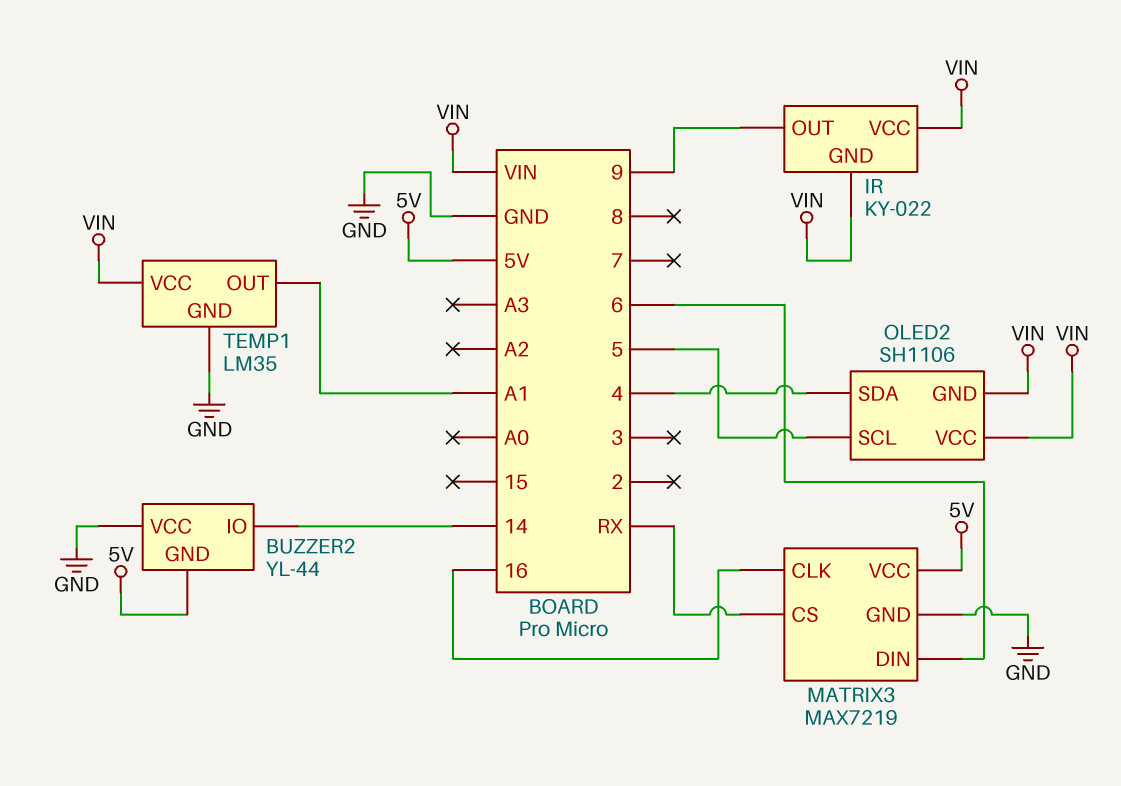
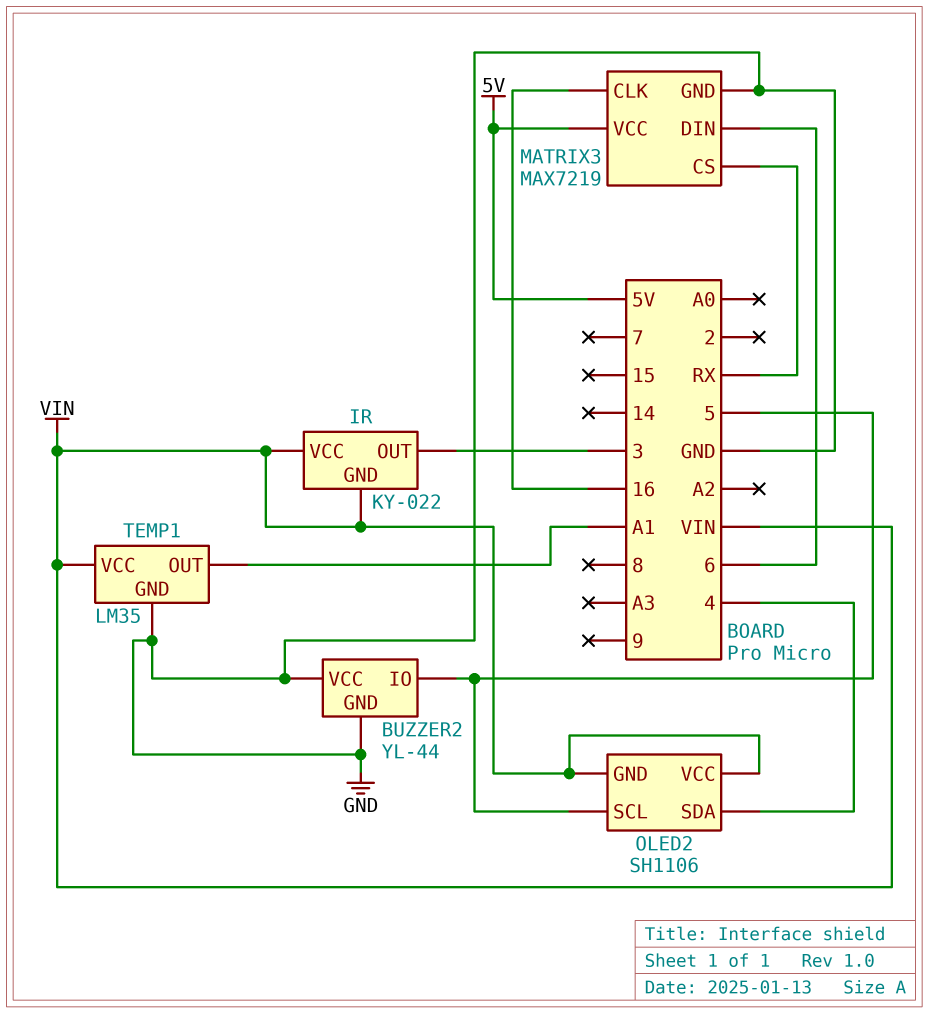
BUZZER2 pin GND: 5V -> GND
BUZZER2 pin IO: 14 -> 5
IR pin OUT: 9 -> 3

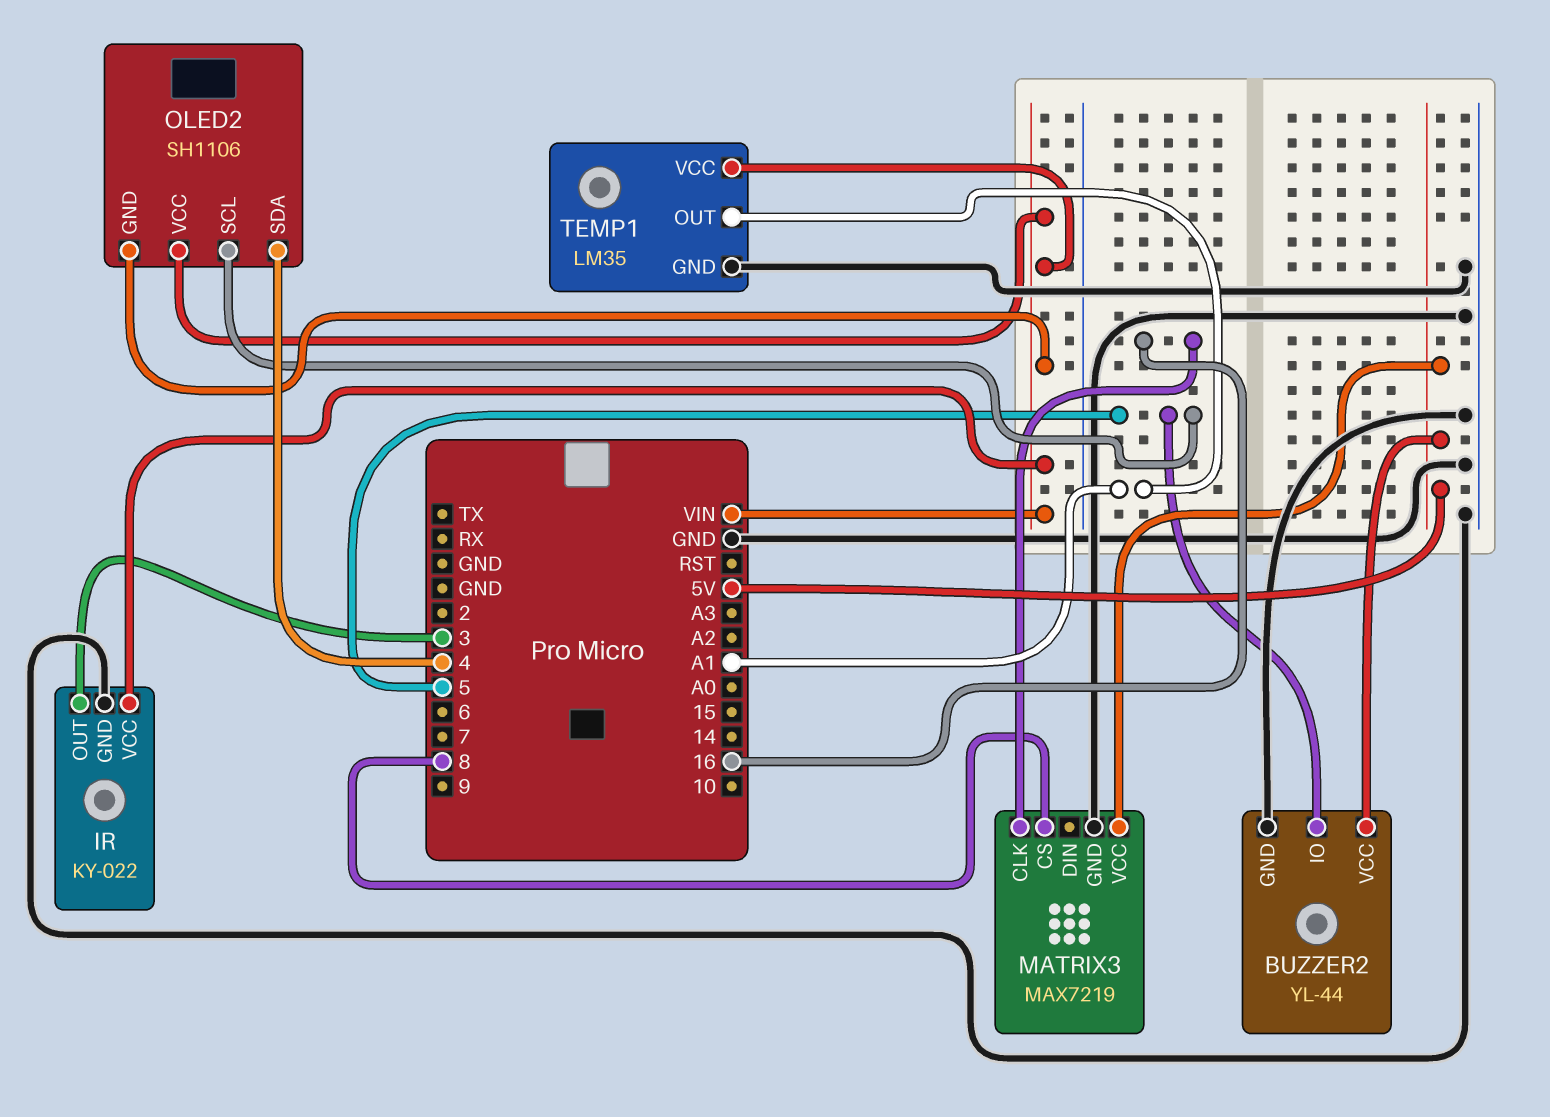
BUZZER2 pin VCC: GND -> 5V
IR pin GND: VIN -> GND
MATRIX3 pin CS: RX -> 8
MATRIX3 pin DIN: 6 -> none

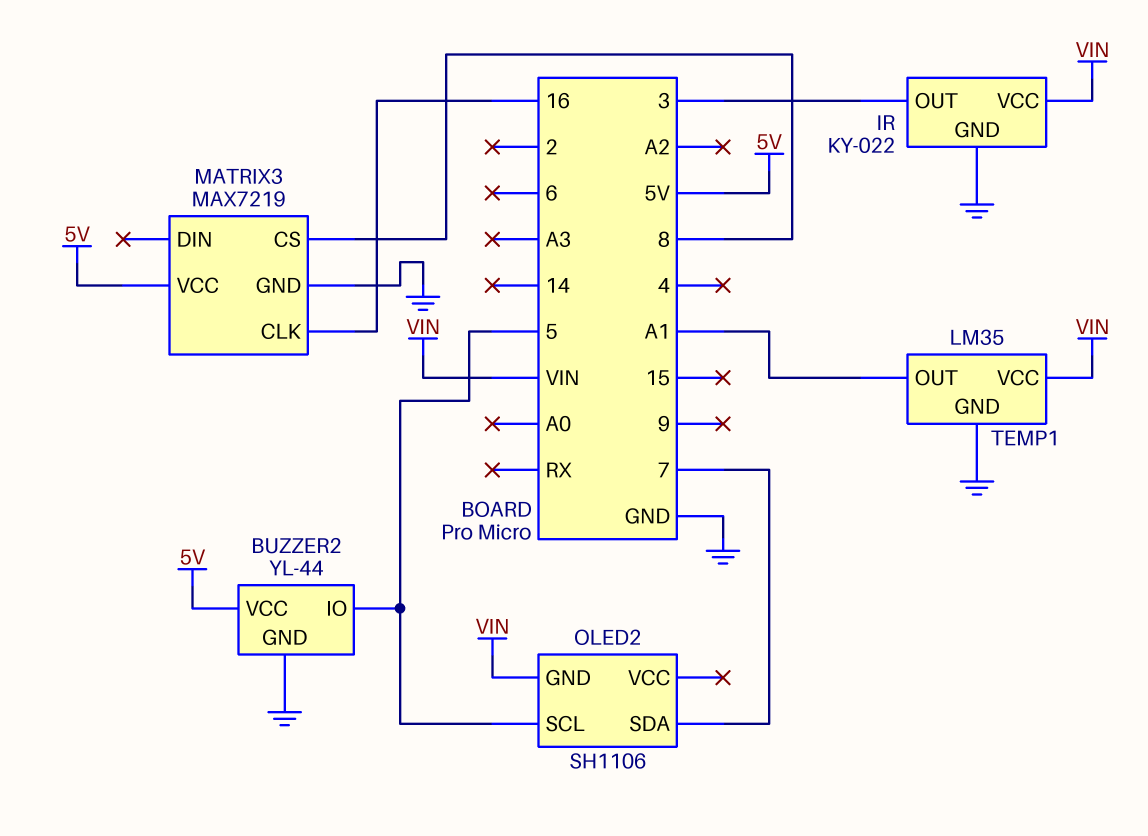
OLED2 pin SDA: 4 -> 7
OLED2 pin VCC: VIN -> none

